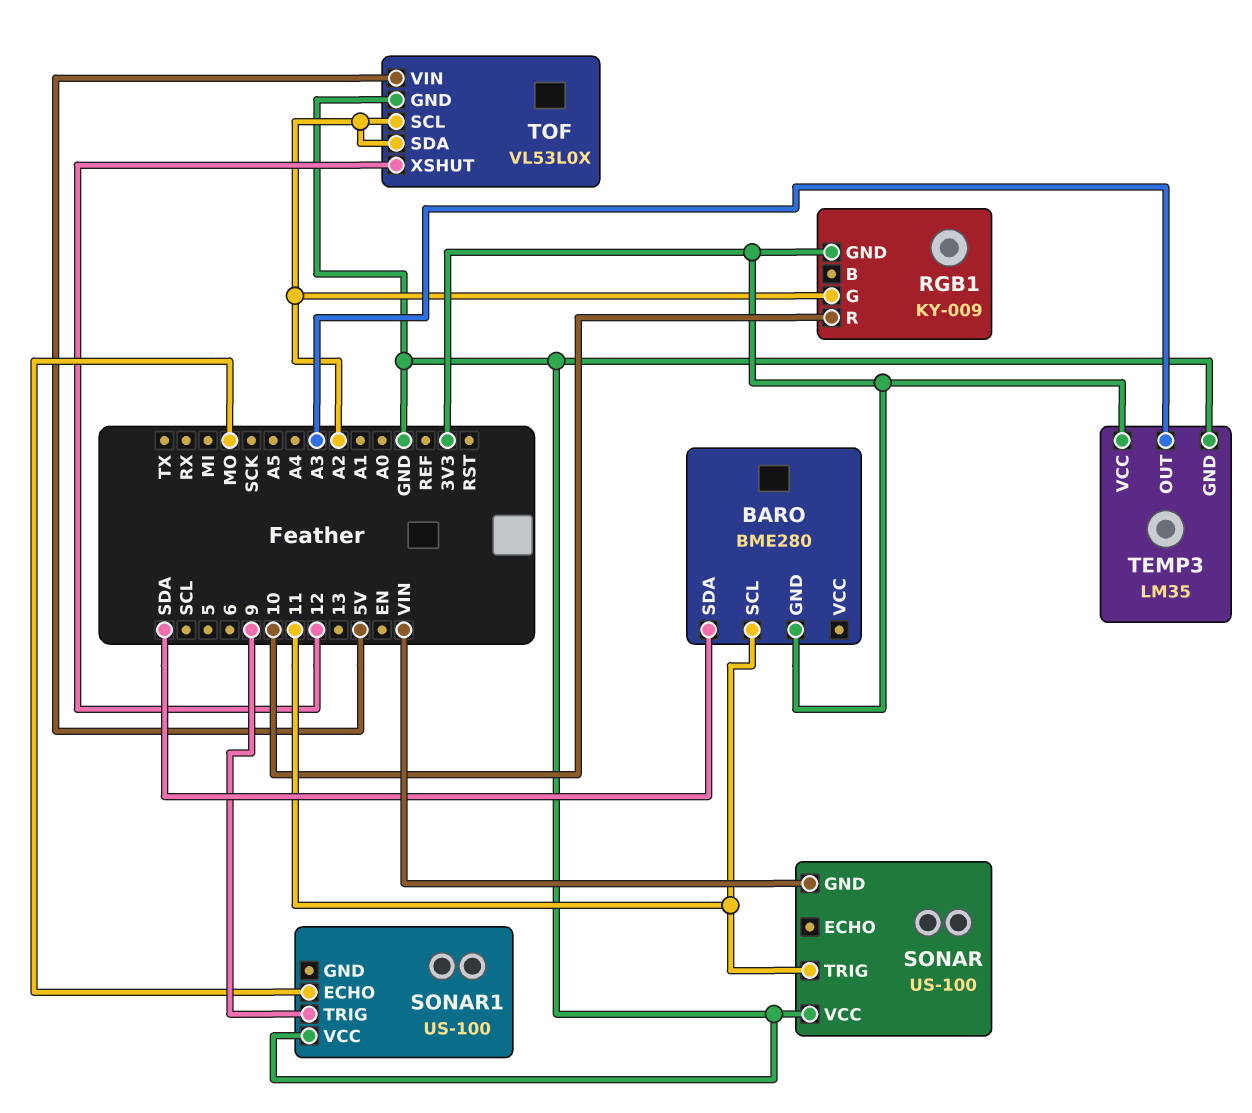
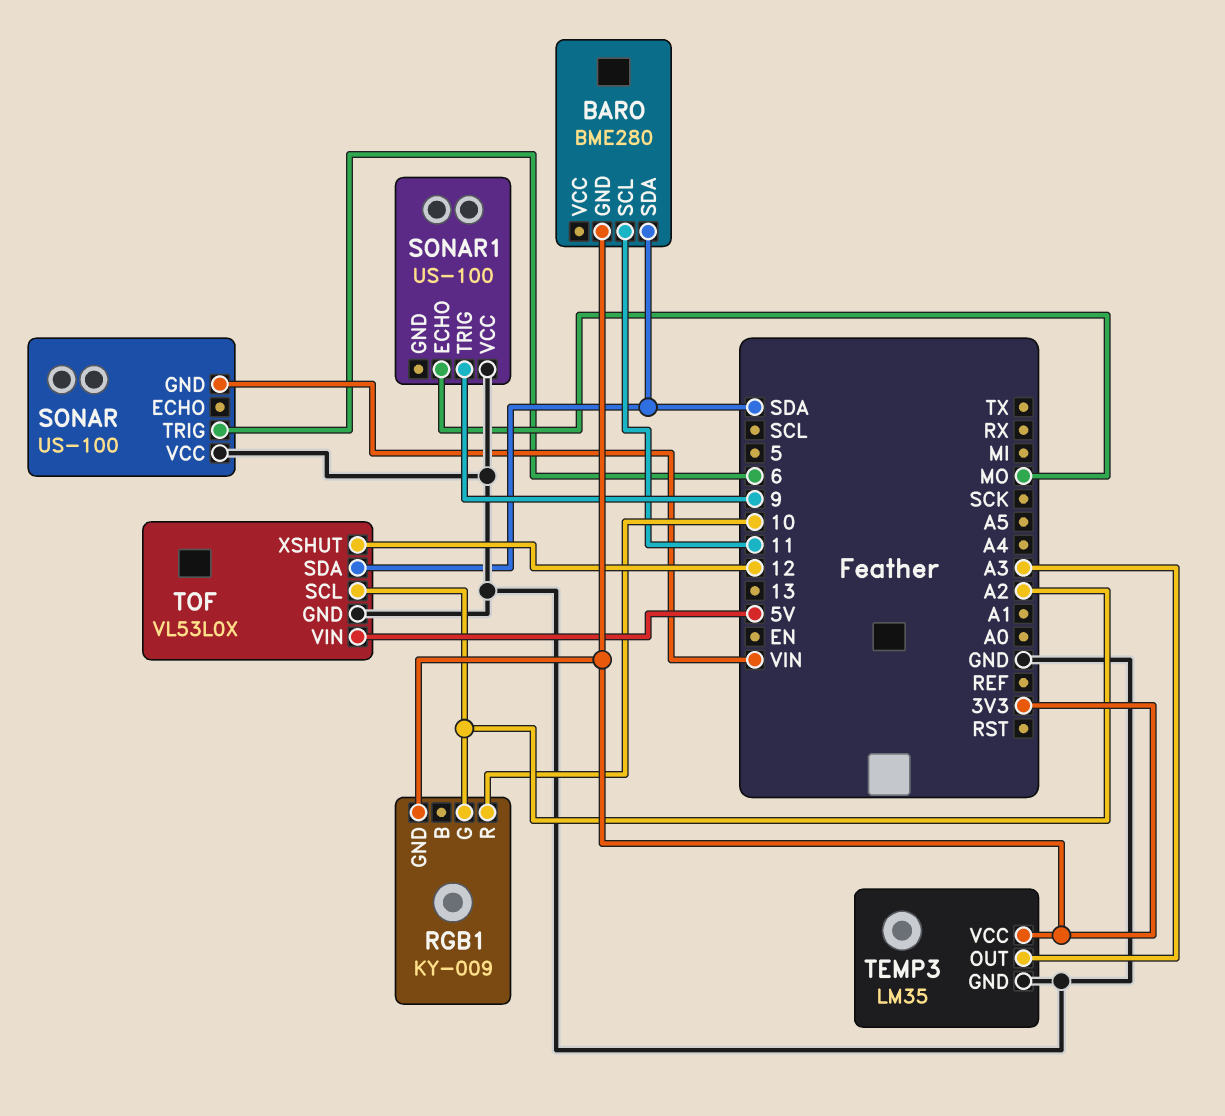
SONAR pin TRIG: 11 -> 6
TOF pin SDA: A2 -> SDA

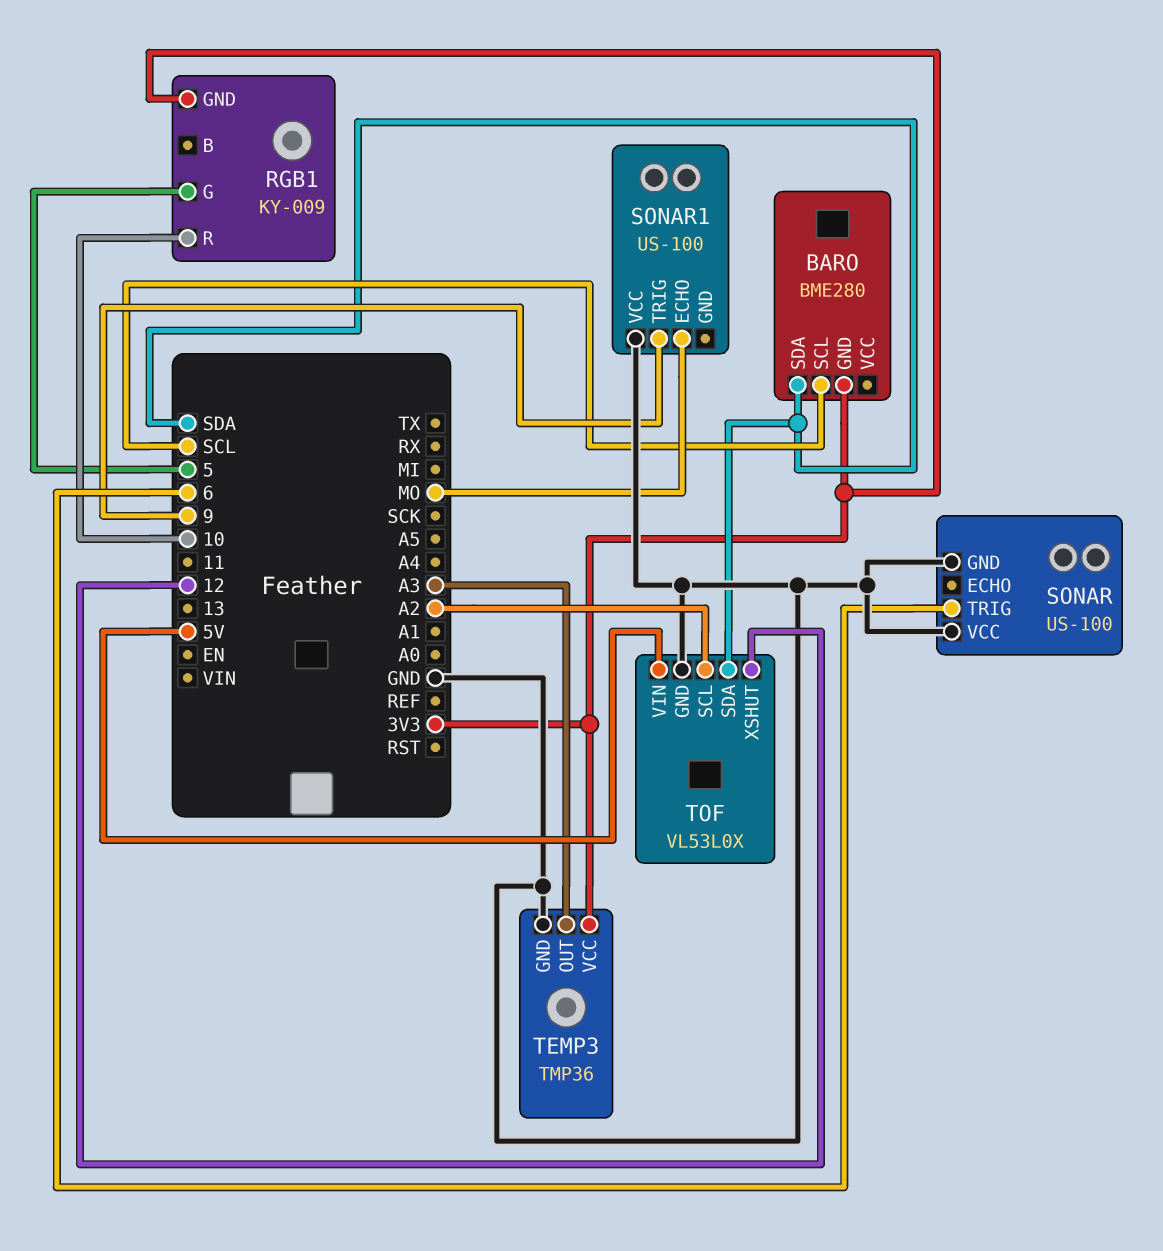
BARO pin SCL: 11 -> SCL
RGB1 pin G: A2 -> 5
SONAR pin GND: VIN -> GND
TEMP3: LM35 -> TMP36

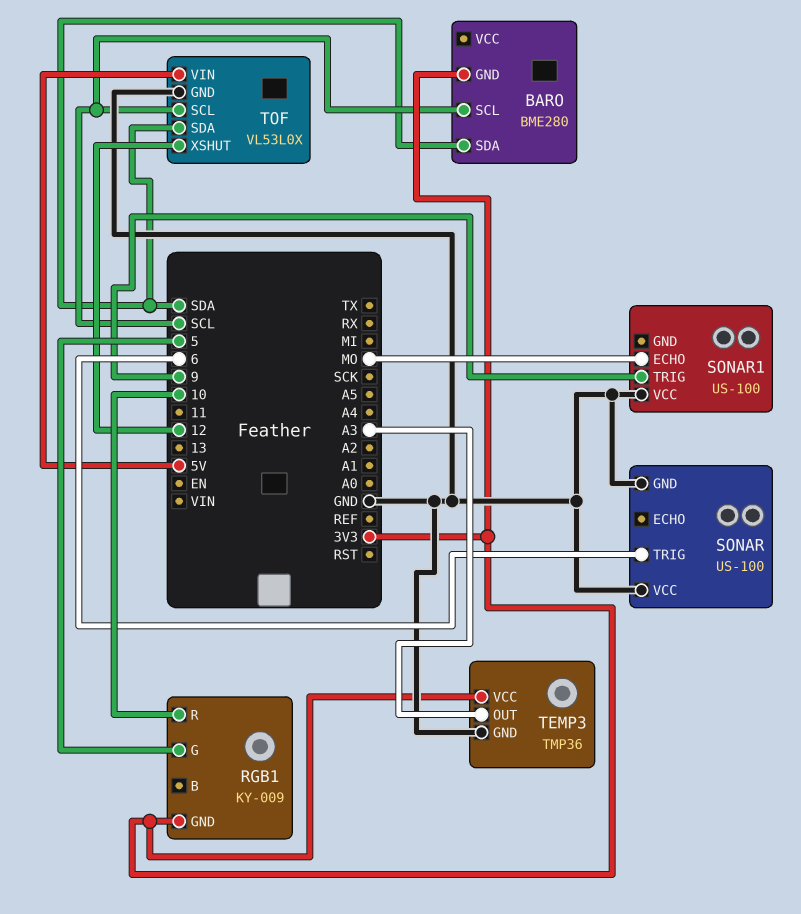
TOF pin SCL: A2 -> SCL

